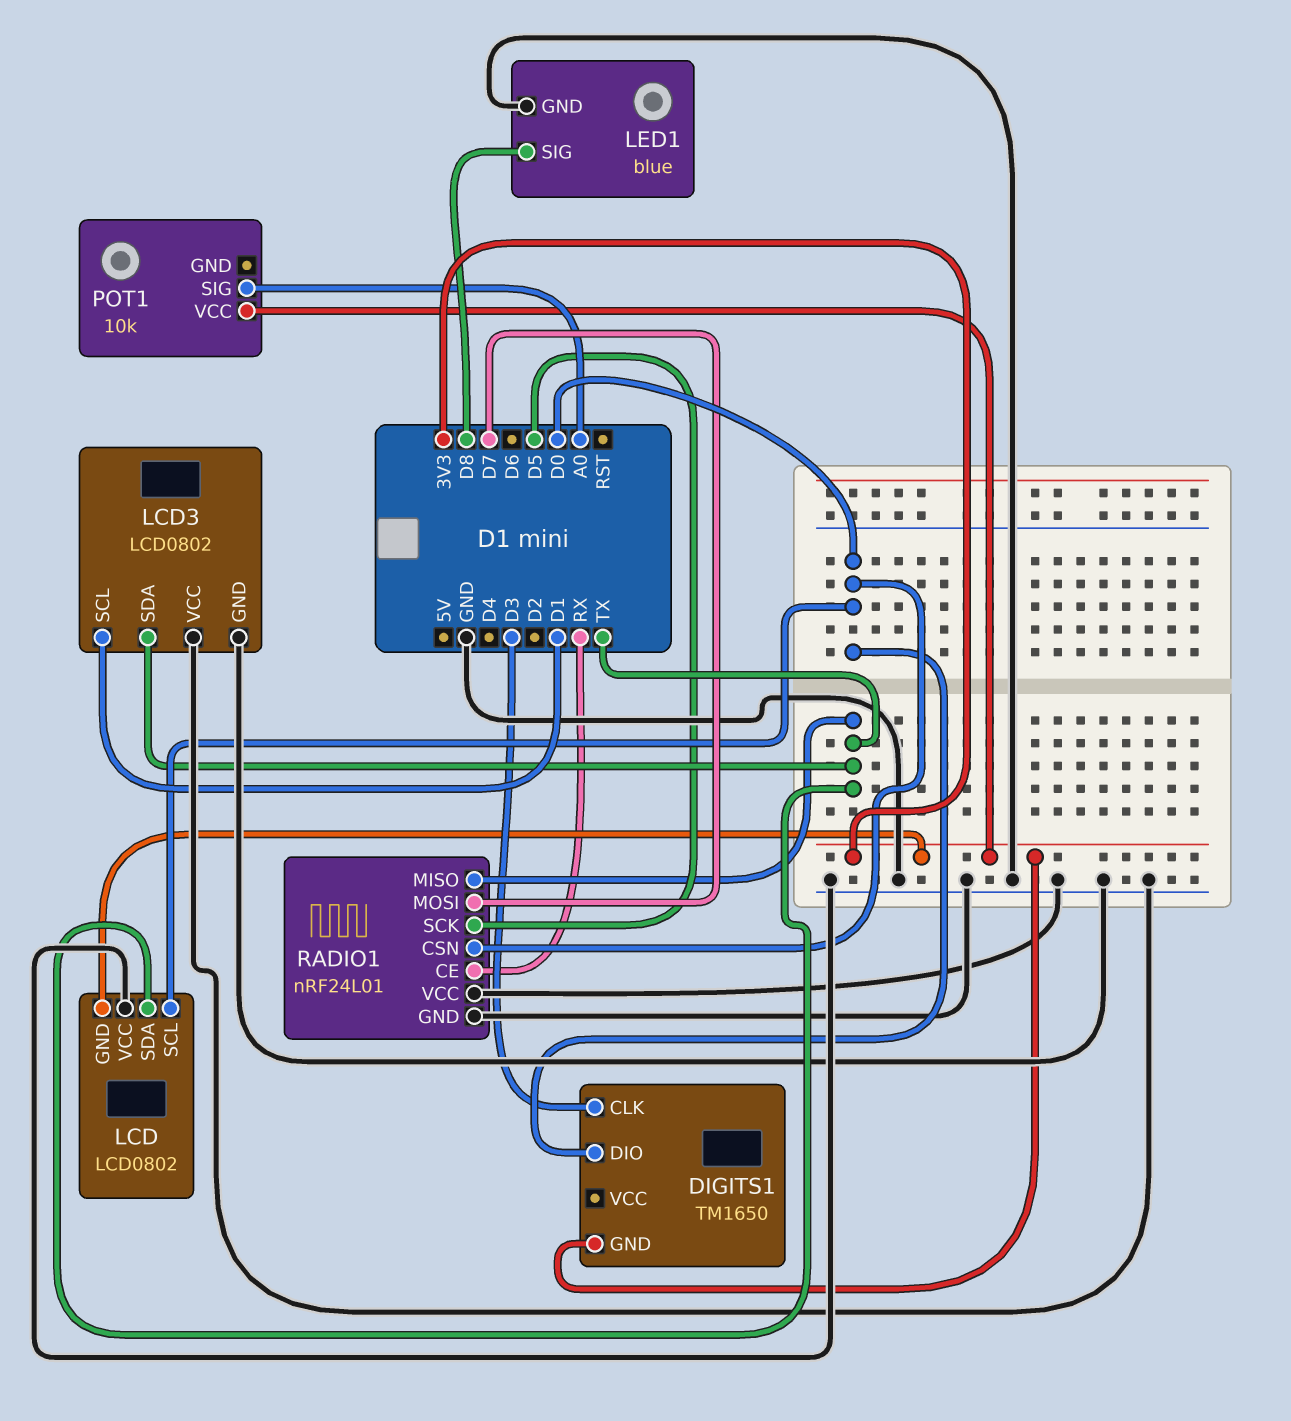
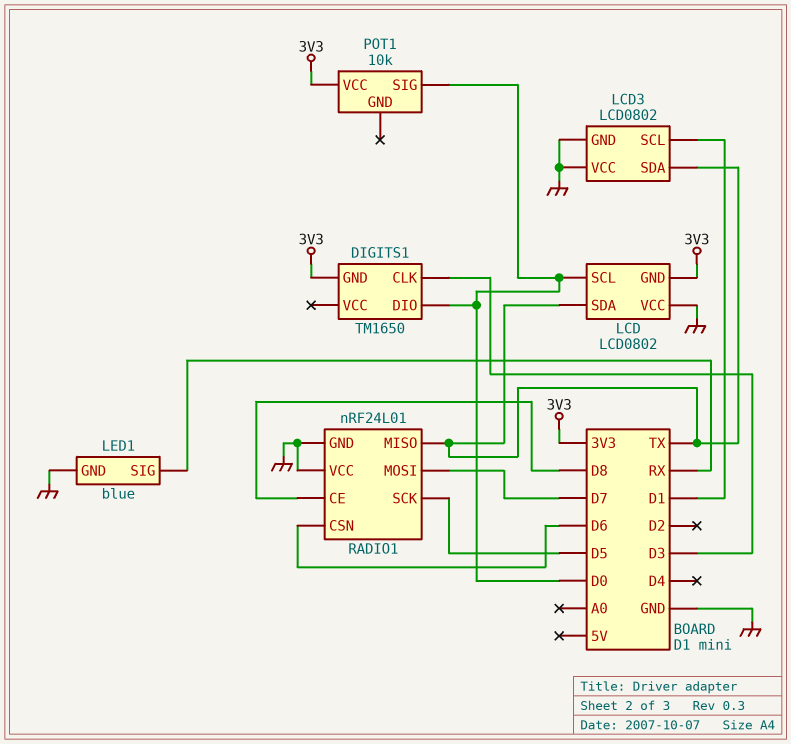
LED1 pin SIG: D8 -> RX
POT1 pin SIG: A0 -> D0
RADIO1 pin CE: RX -> D8
RADIO1 pin CSN: D0 -> D6

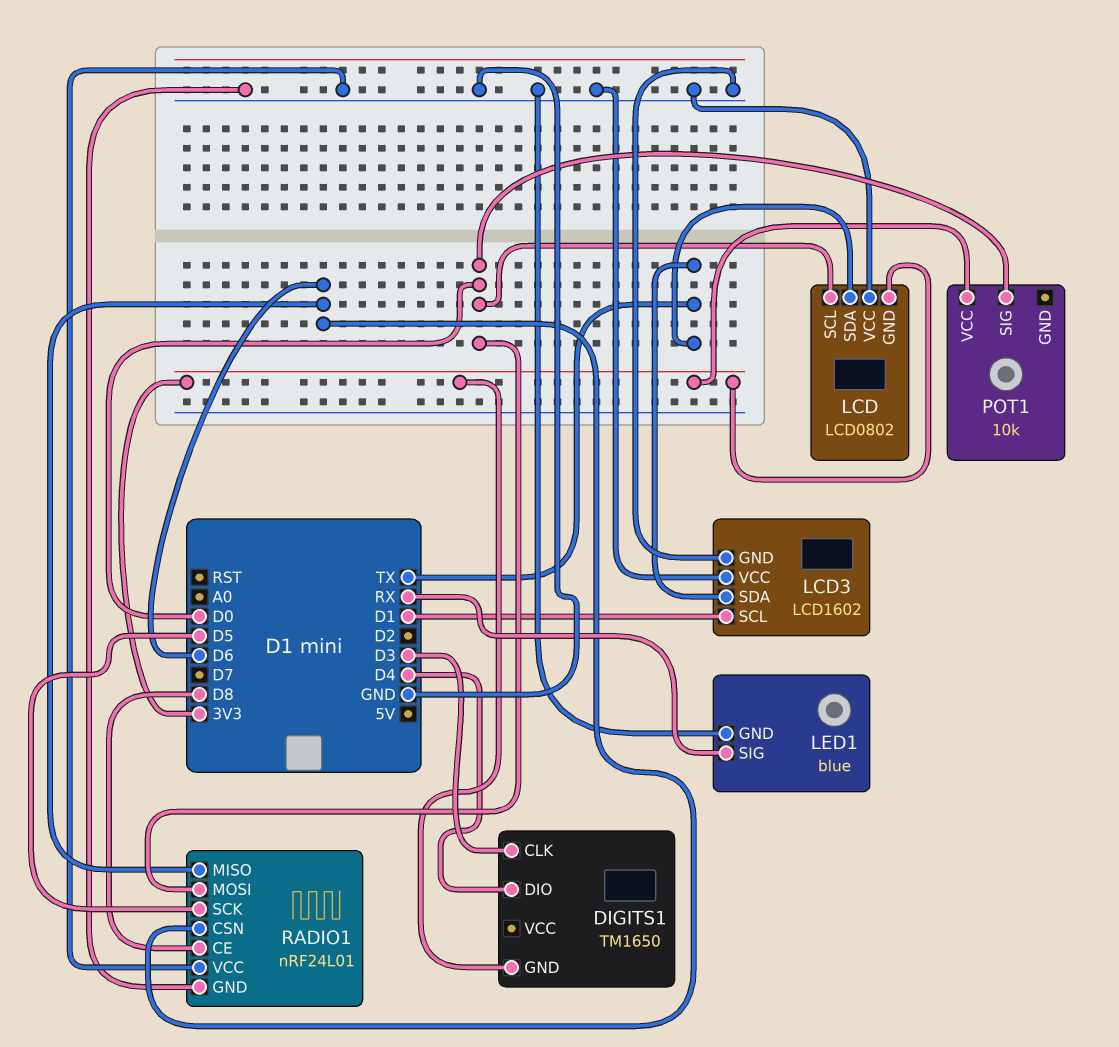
DIGITS1 pin DIO: D0 -> D4
LCD3: LCD0802 -> LCD1602
RADIO1 pin MISO: TX -> D6
RADIO1 pin MOSI: D7 -> D0

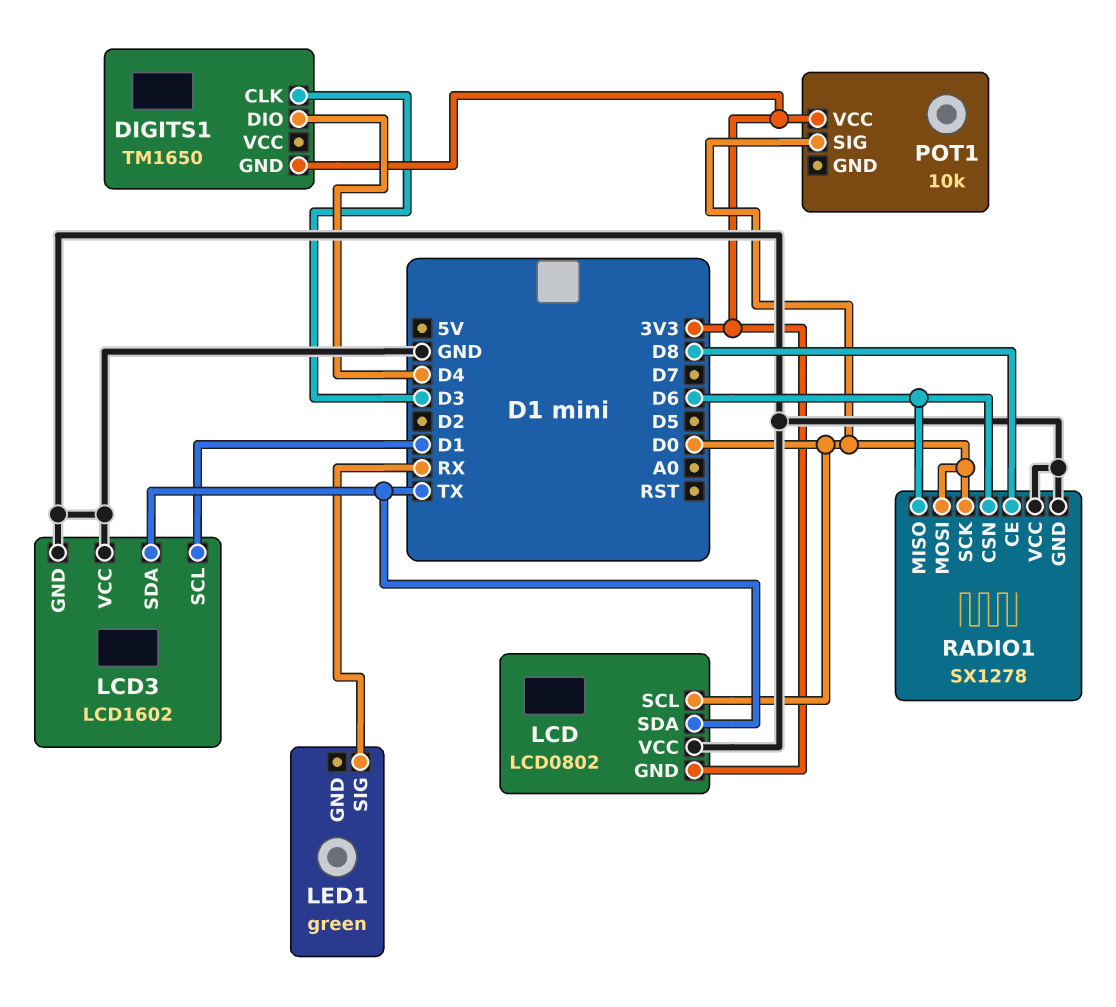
LED1: blue -> green
LED1 pin GND: GND -> none
RADIO1: nRF24L01 -> SX1278
RADIO1 pin SCK: D5 -> D0

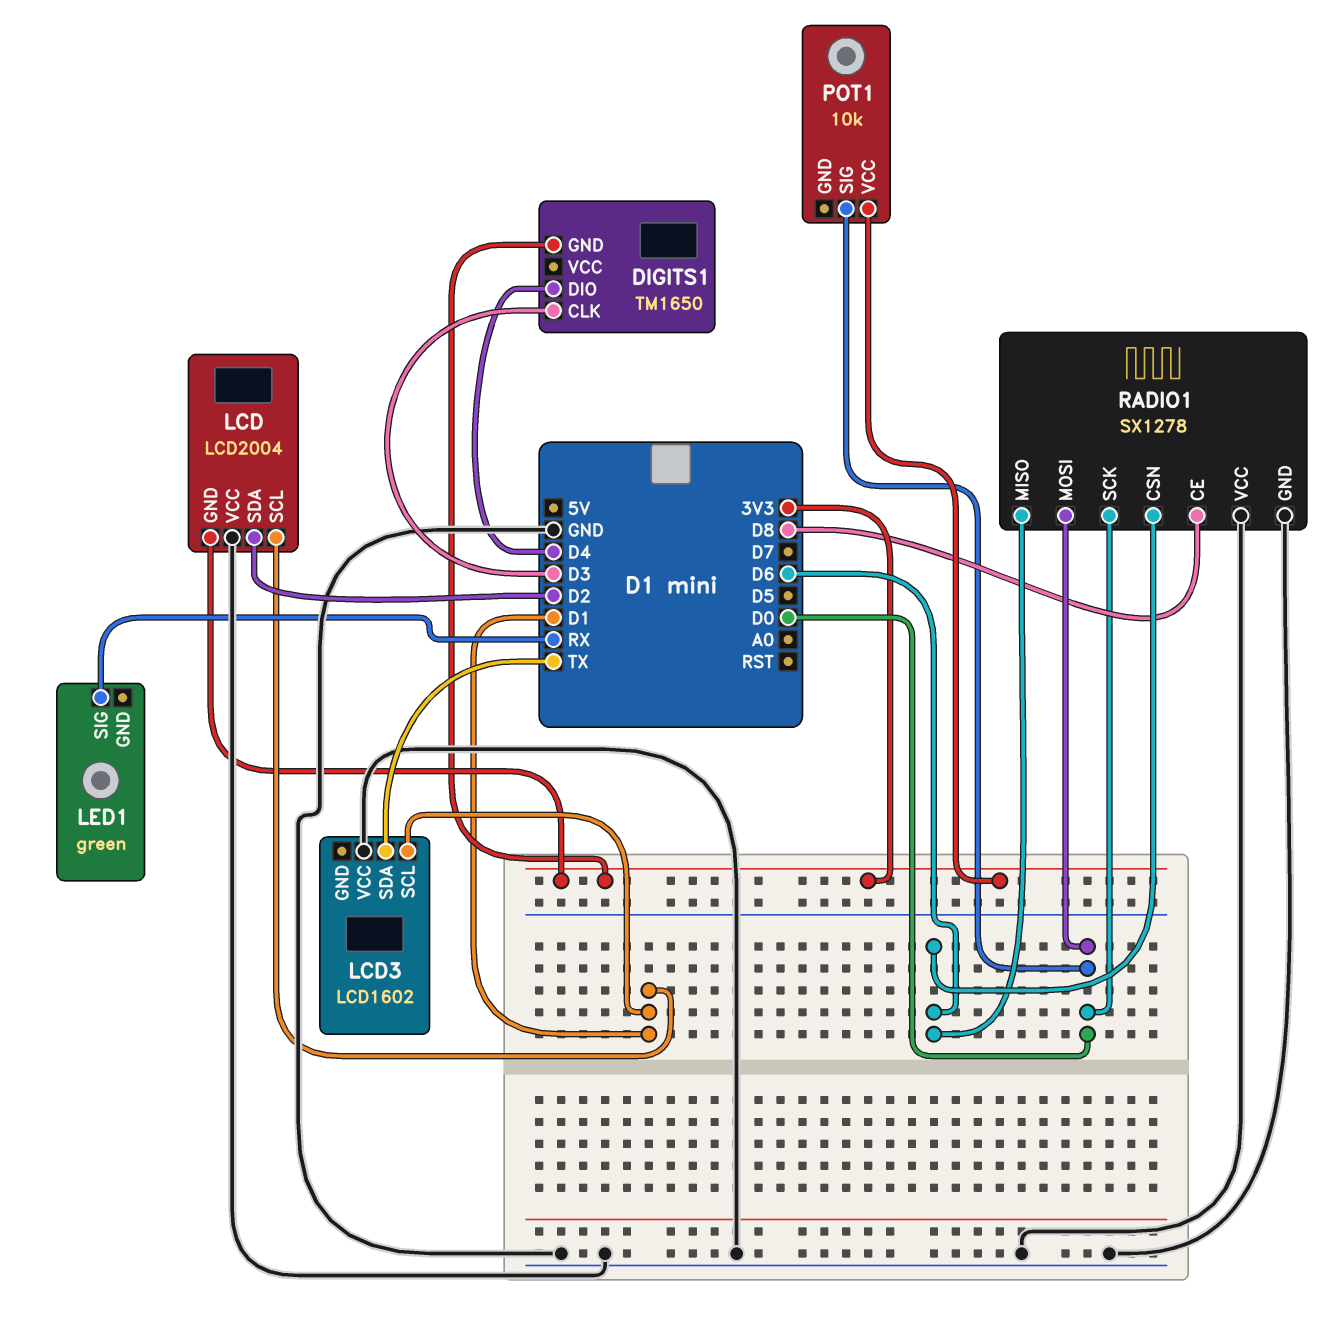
LCD: LCD0802 -> LCD2004
LCD pin SCL: D0 -> D1
LCD pin SDA: TX -> D2
LCD3 pin GND: GND -> none

